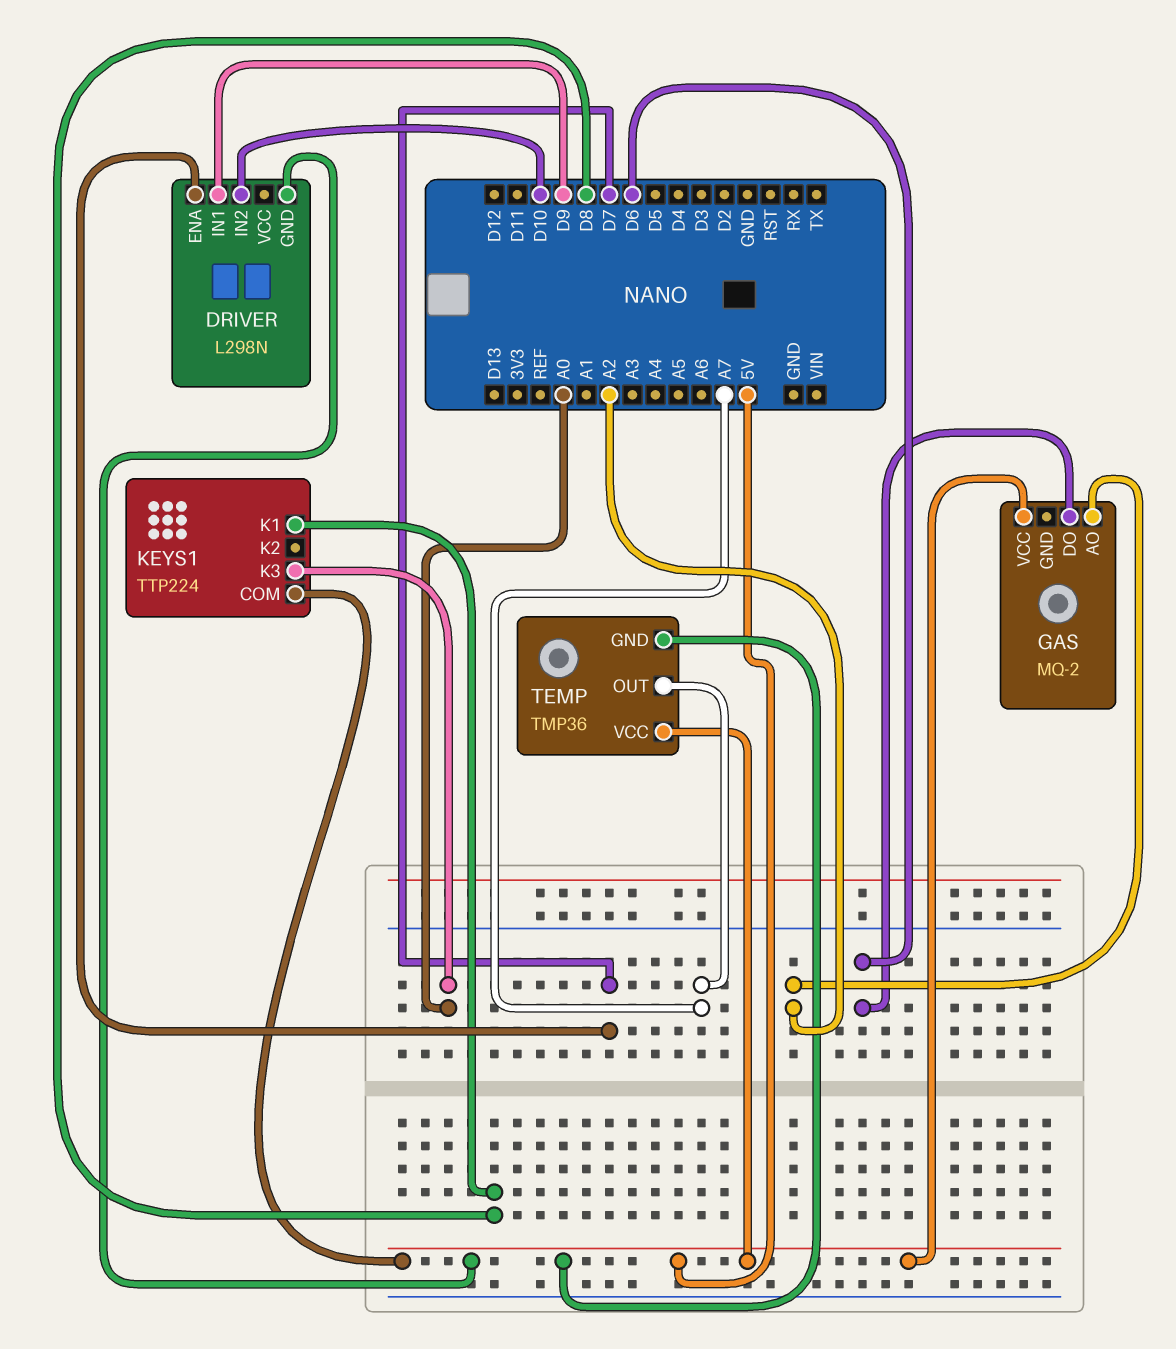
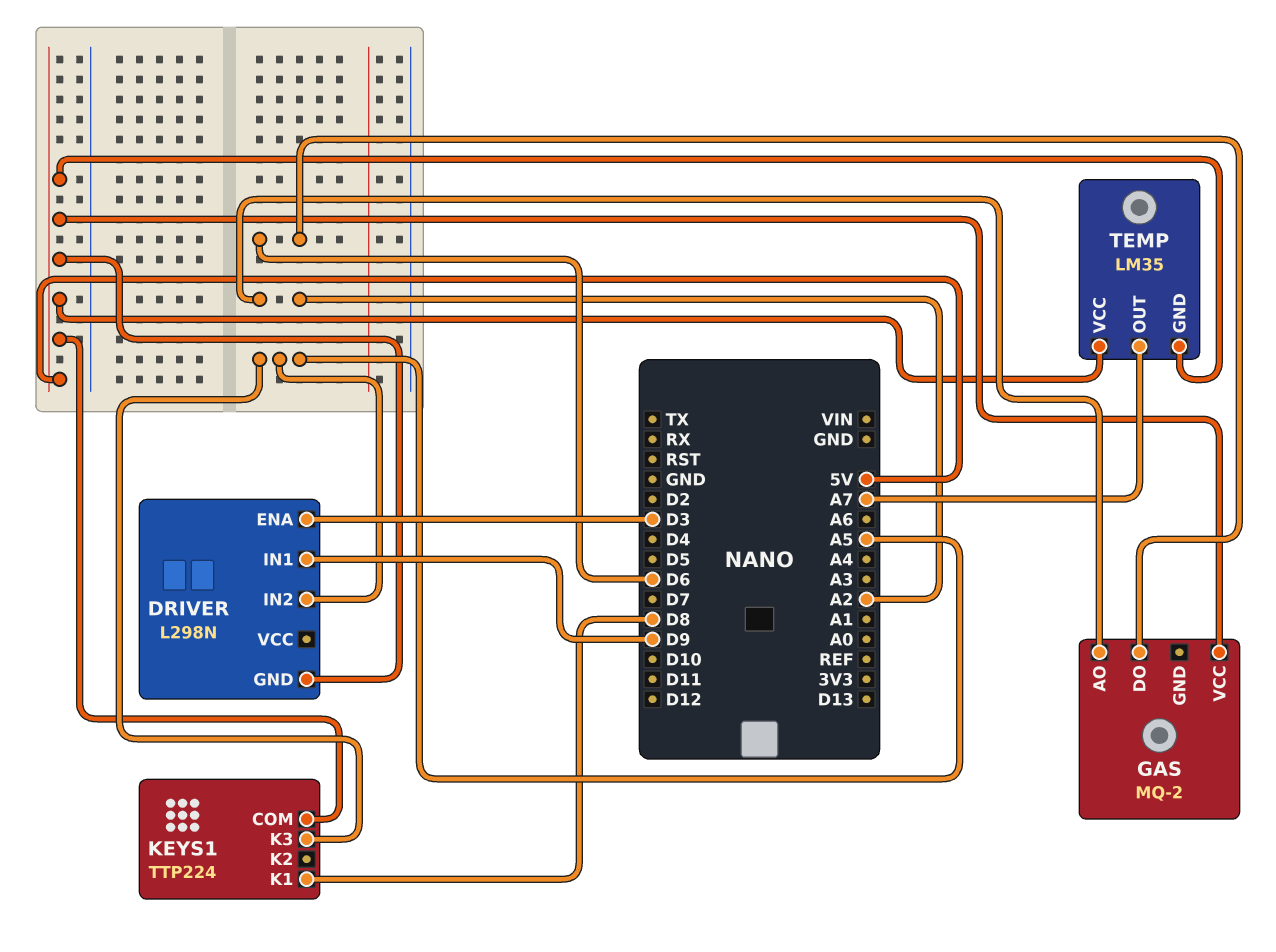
DRIVER pin ENA: D7 -> D3
DRIVER pin IN2: D10 -> A5
KEYS1 pin K3: A0 -> A5
TEMP: TMP36 -> LM35

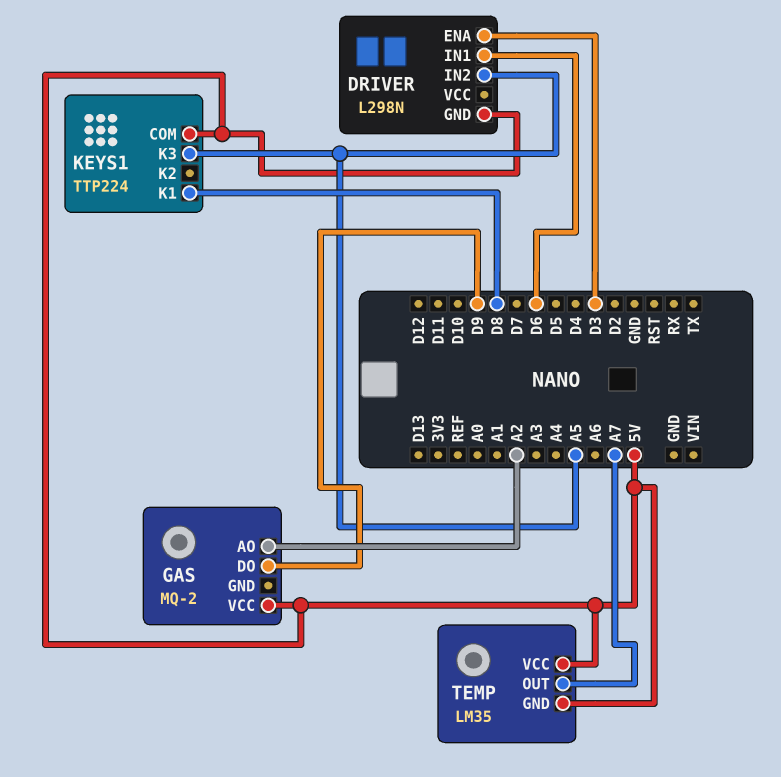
DRIVER pin IN1: D9 -> D6
GAS pin DO: D6 -> D9

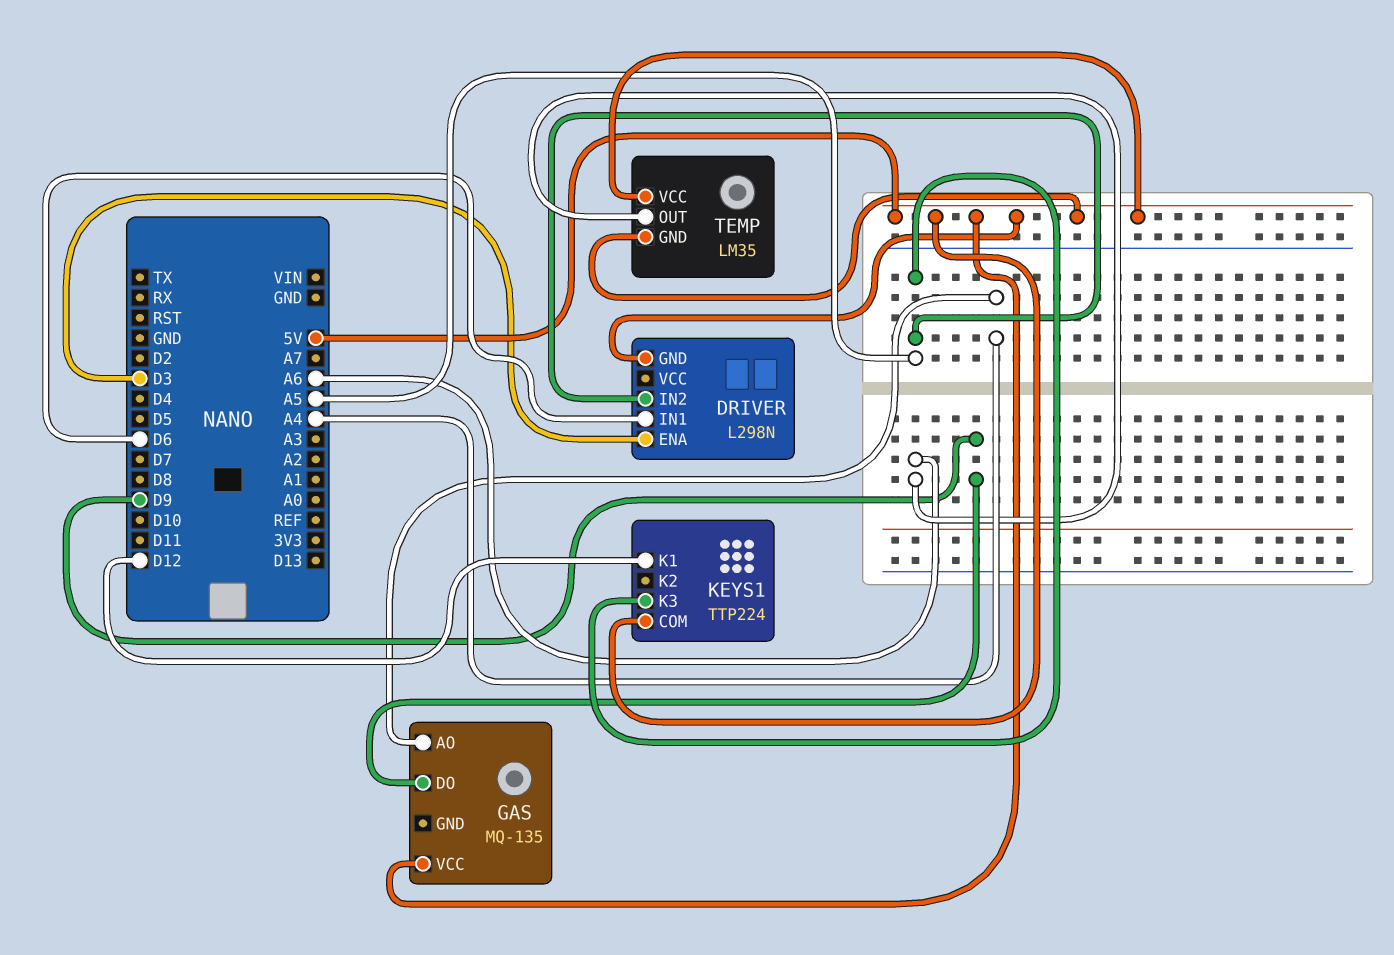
GAS: MQ-2 -> MQ-135
GAS pin AO: A2 -> A4
KEYS1 pin K1: D8 -> D12
TEMP pin OUT: A7 -> A6

